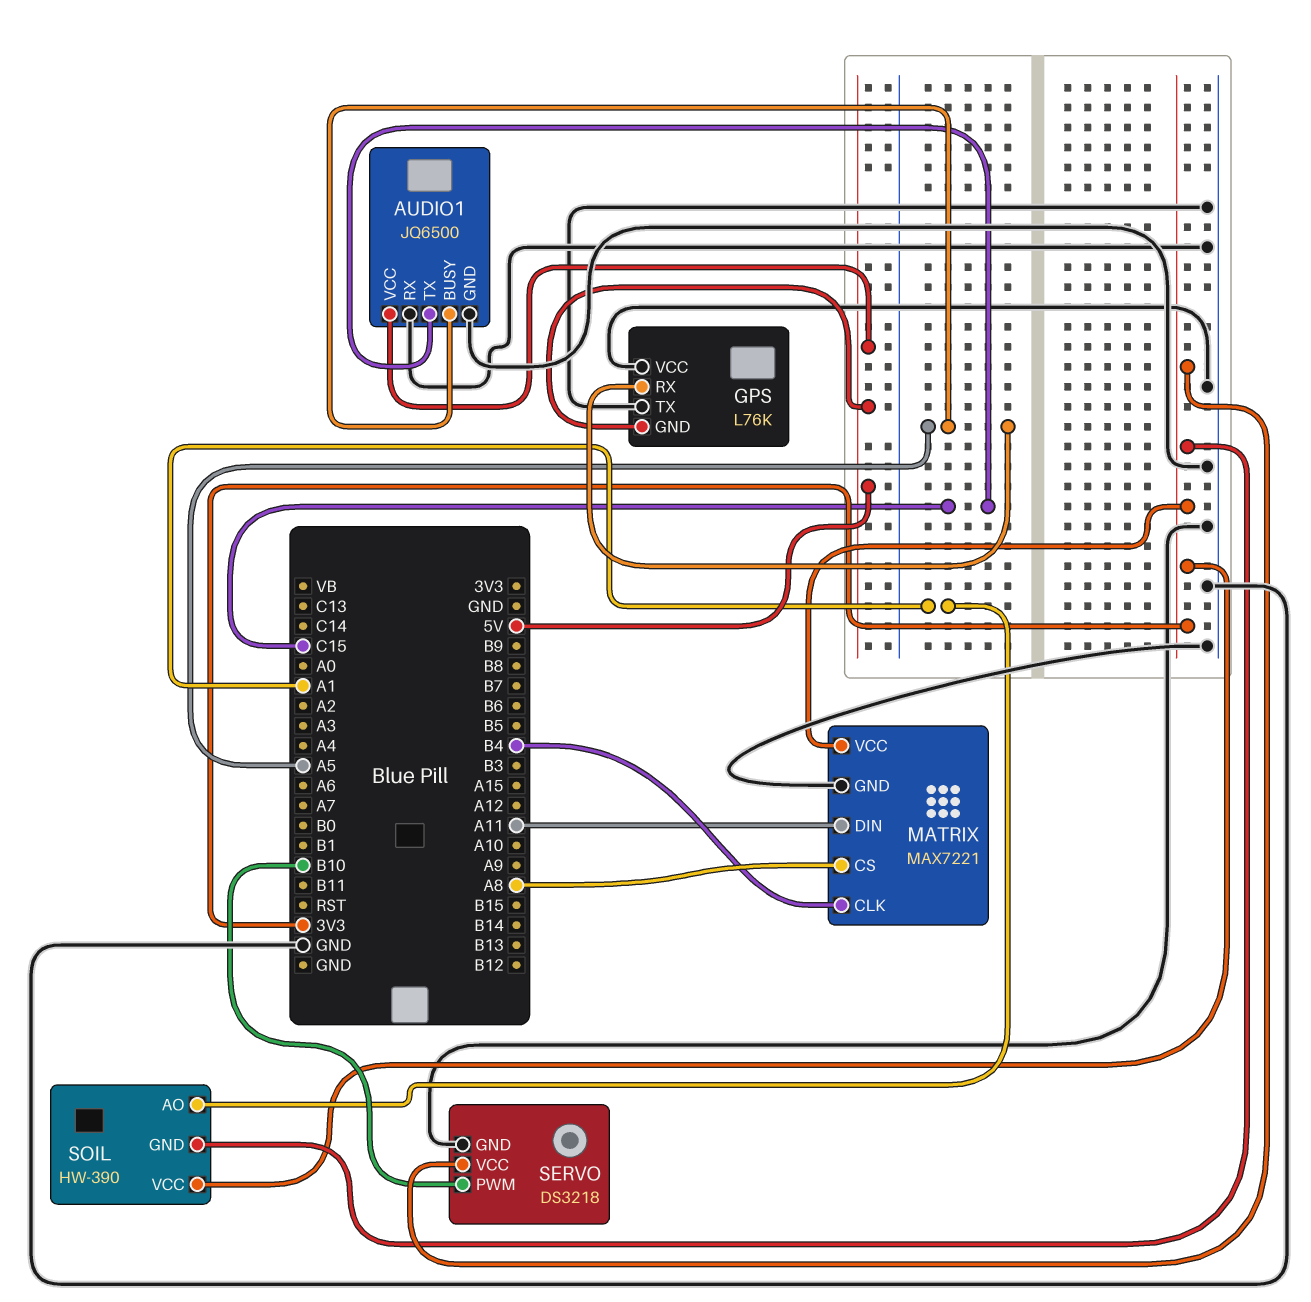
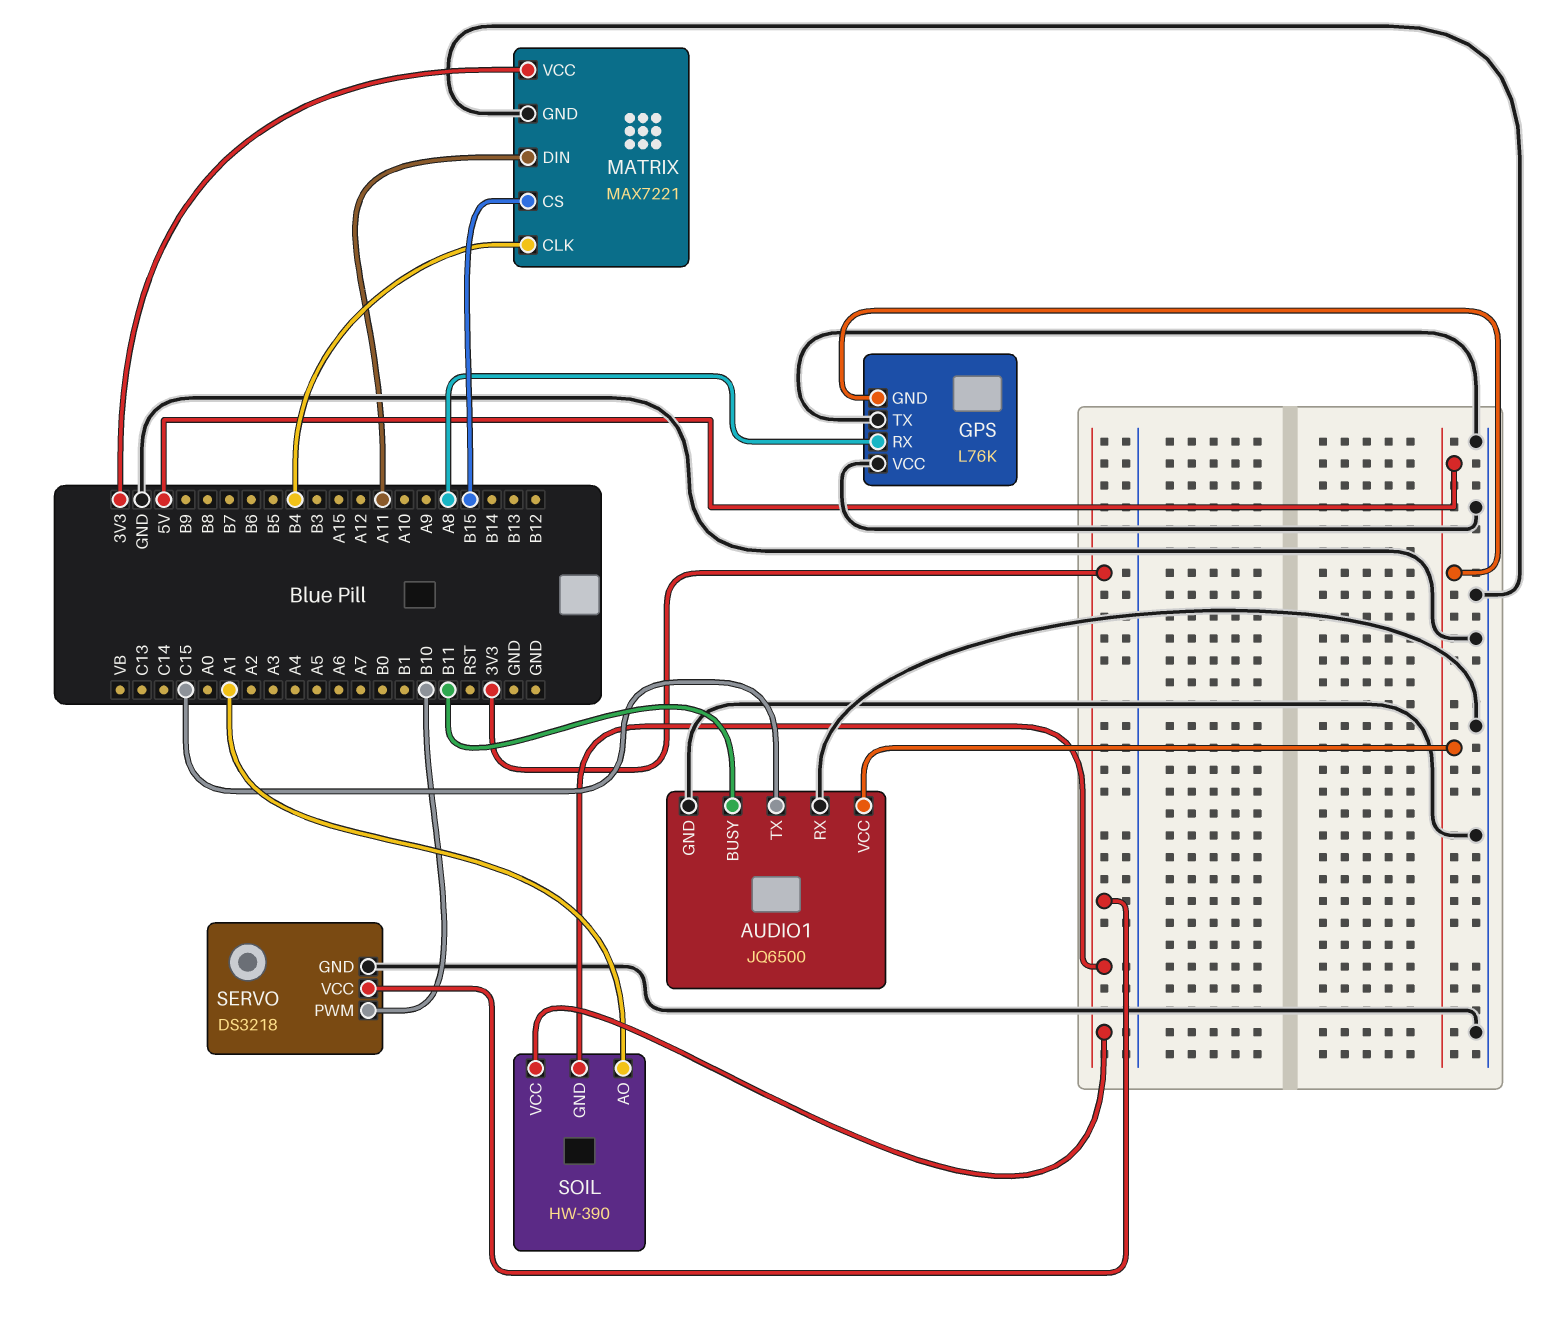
AUDIO1 pin BUSY: A5 -> B11
GPS pin RX: A5 -> A8
MATRIX pin CS: A8 -> B15

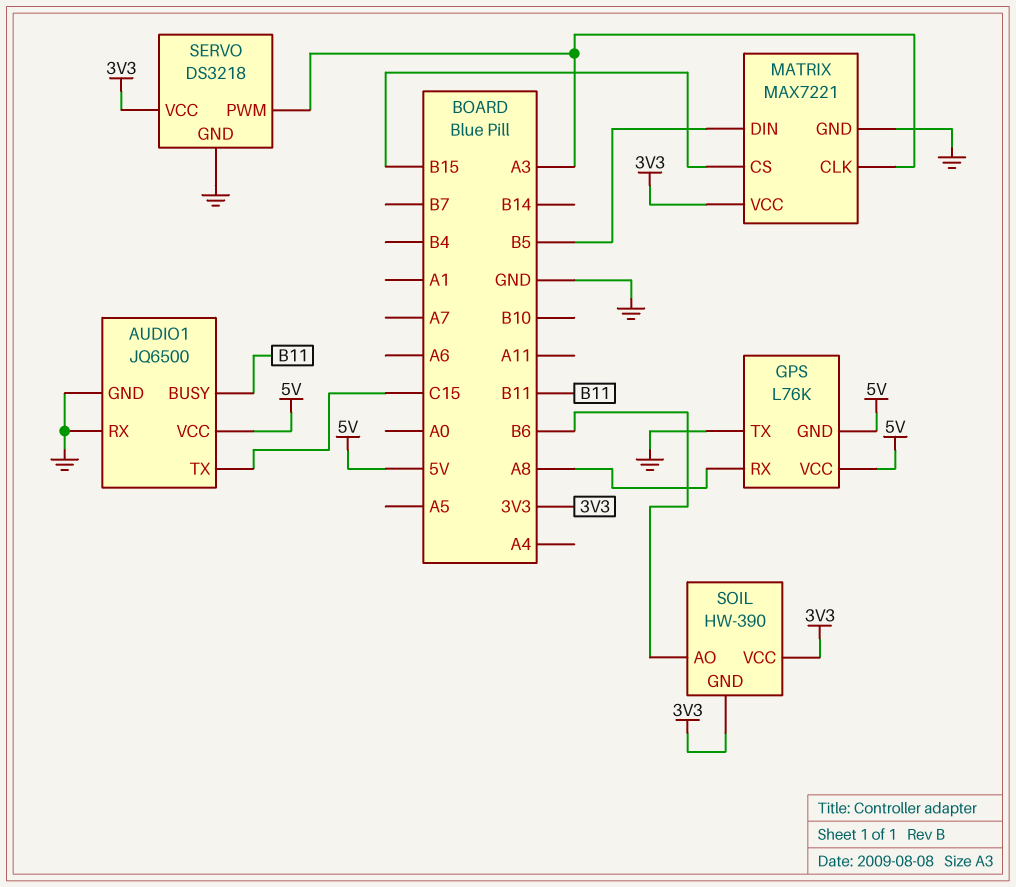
GPS pin VCC: GND -> 5V
MATRIX pin CLK: B4 -> A3
MATRIX pin DIN: A11 -> B5
SERVO pin PWM: B10 -> A3
SOIL pin AO: A1 -> B6

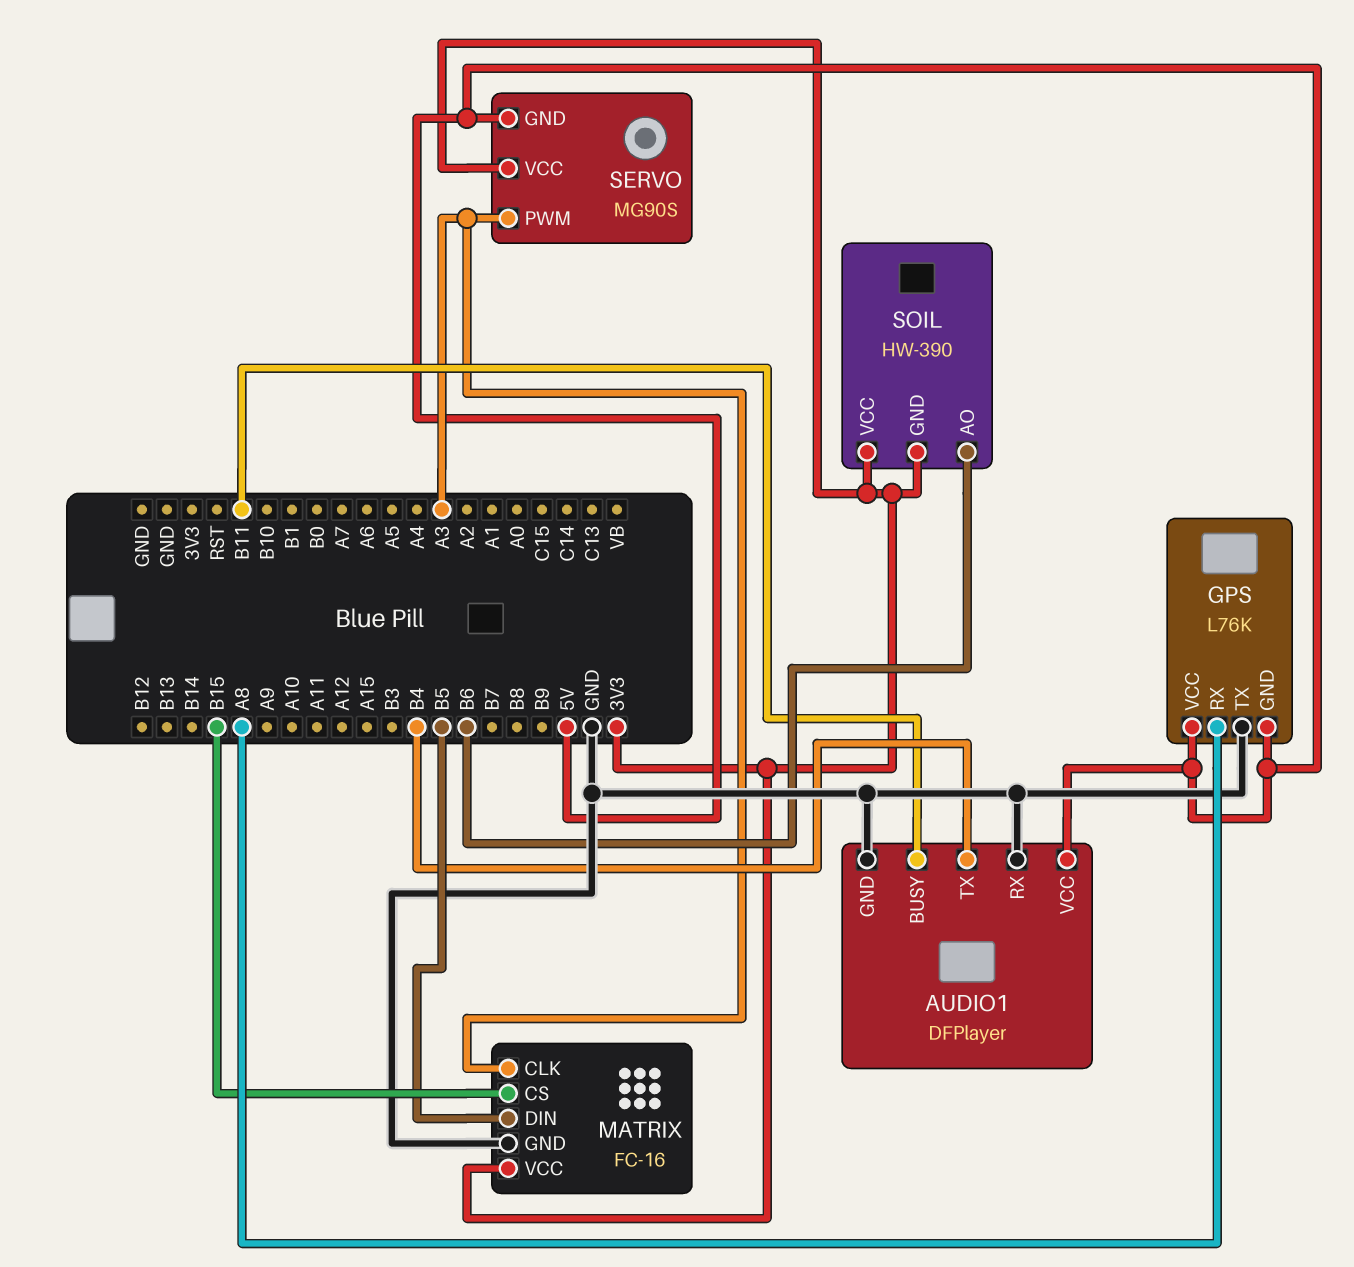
AUDIO1: JQ6500 -> DFPlayer
AUDIO1 pin TX: C15 -> B4
MATRIX: MAX7221 -> FC-16
SERVO: DS3218 -> MG90S
SERVO pin GND: GND -> 5V

